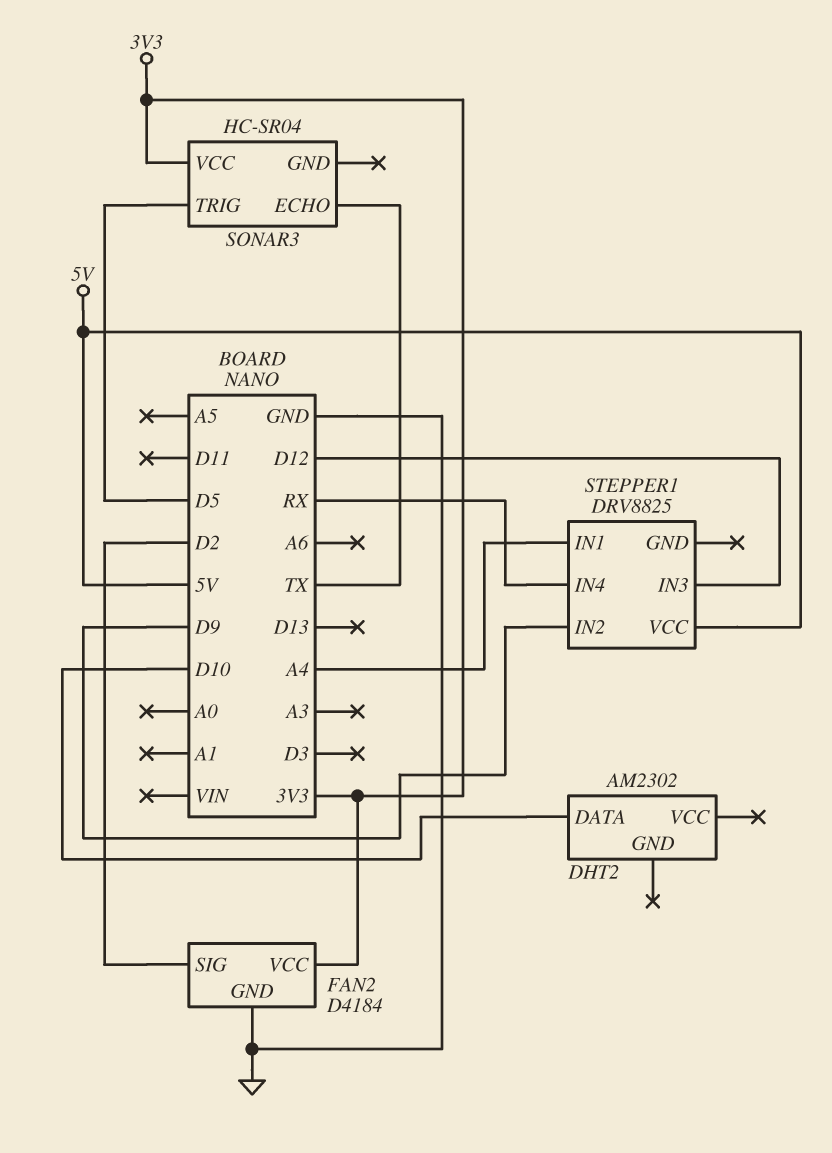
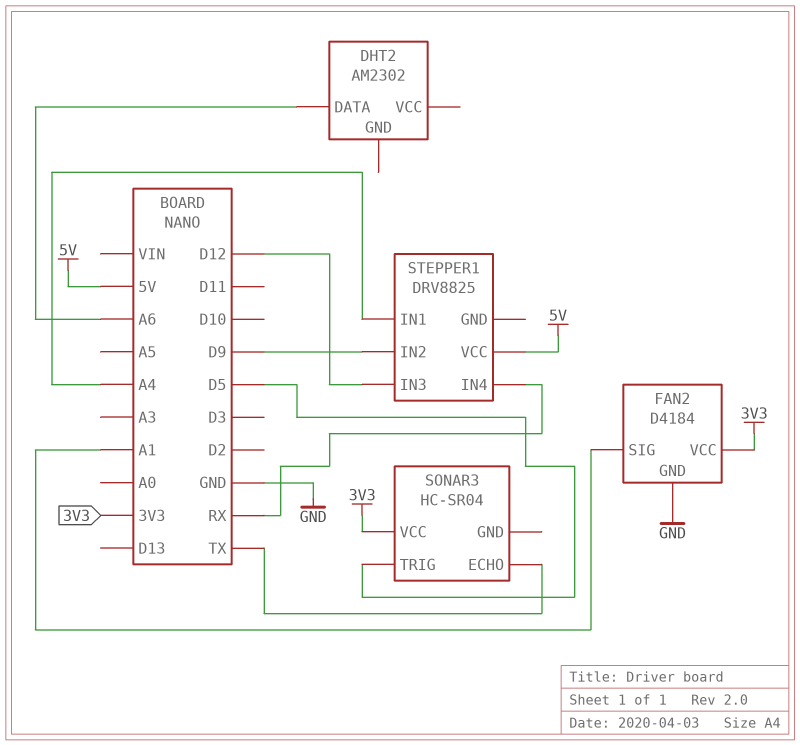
DHT2 pin DATA: D10 -> A6
FAN2 pin SIG: D2 -> A1

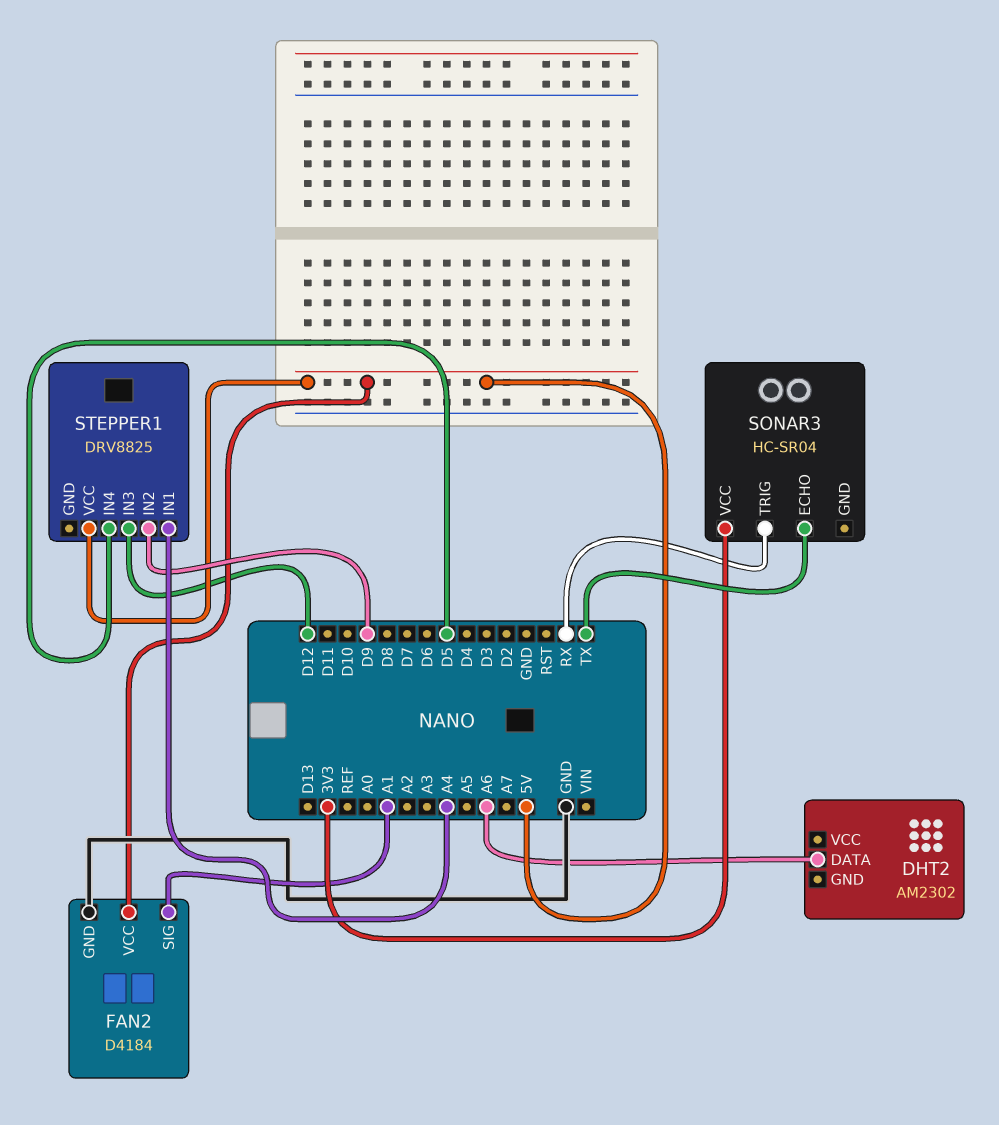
FAN2 pin VCC: 3V3 -> 5V
SONAR3 pin TRIG: D5 -> RX
STEPPER1 pin IN4: RX -> D5

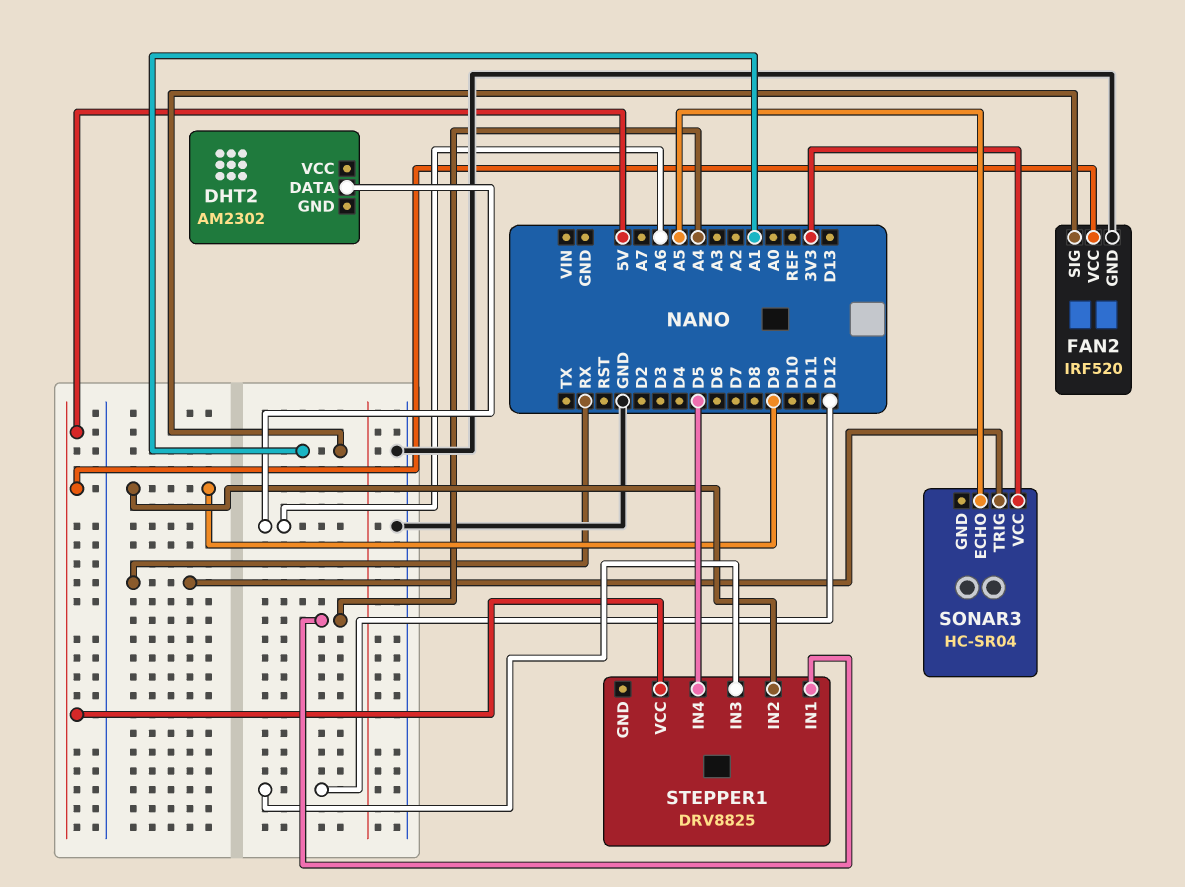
FAN2: D4184 -> IRF520
SONAR3 pin ECHO: TX -> A5

